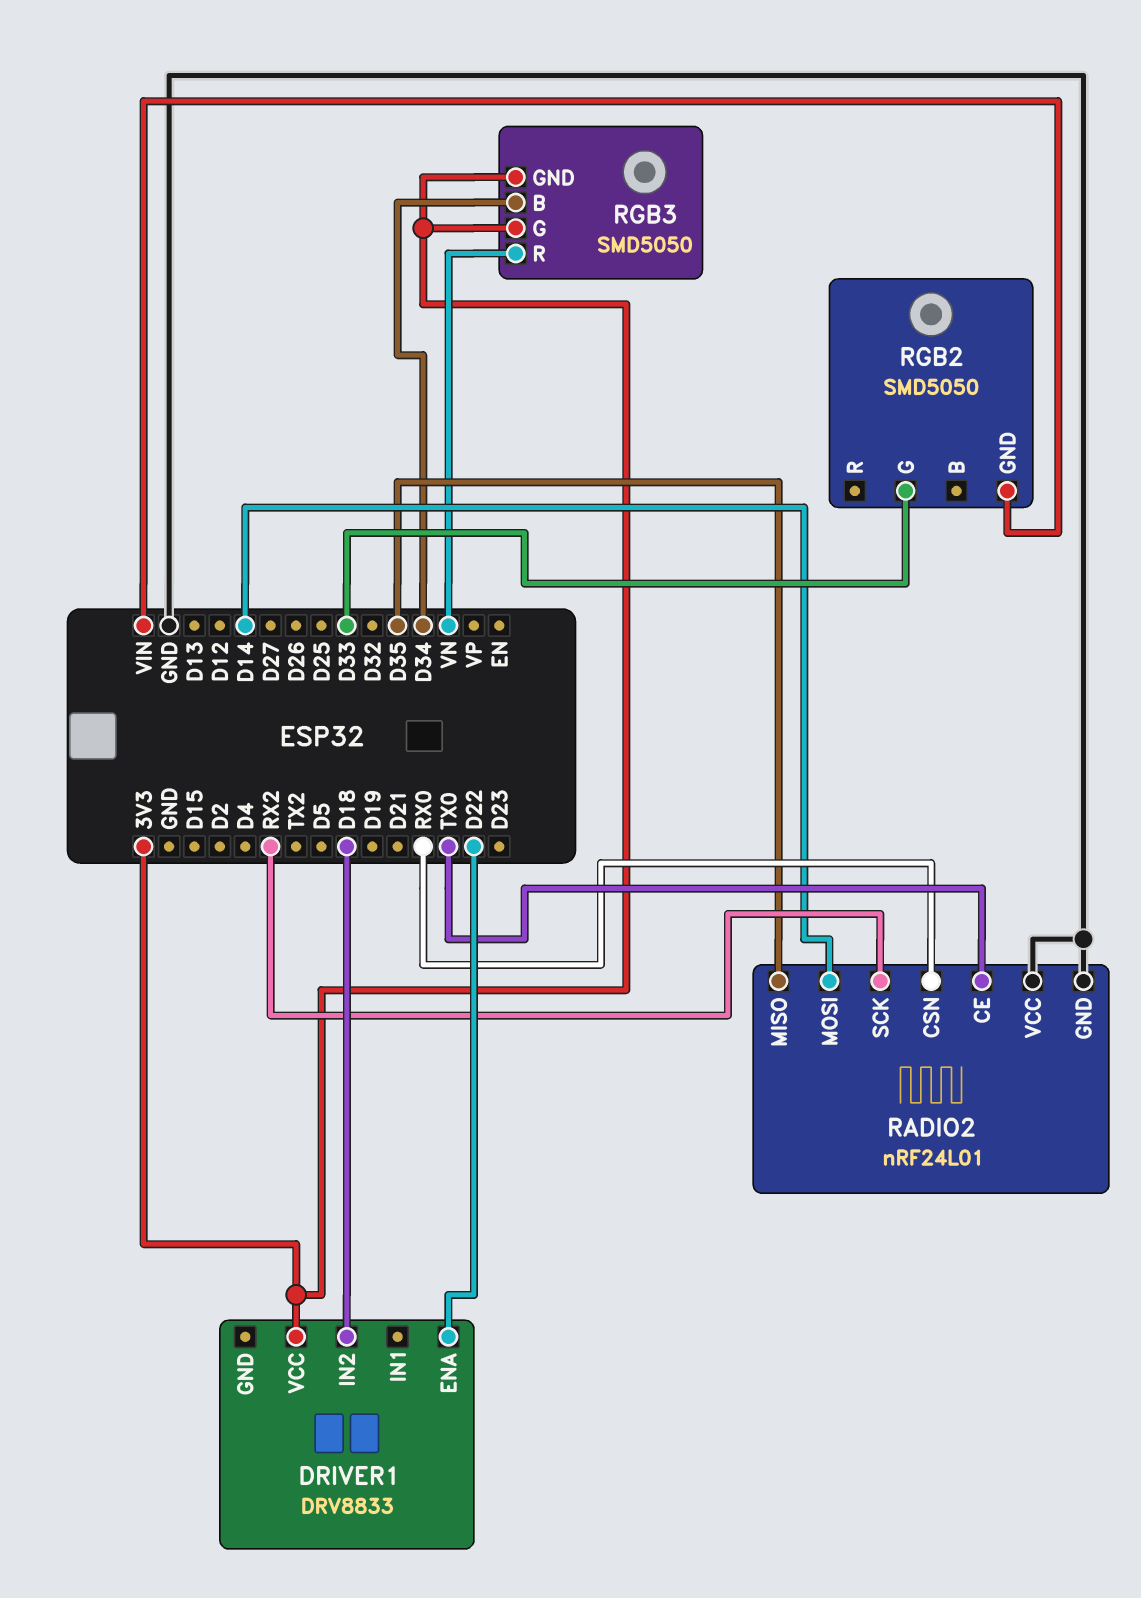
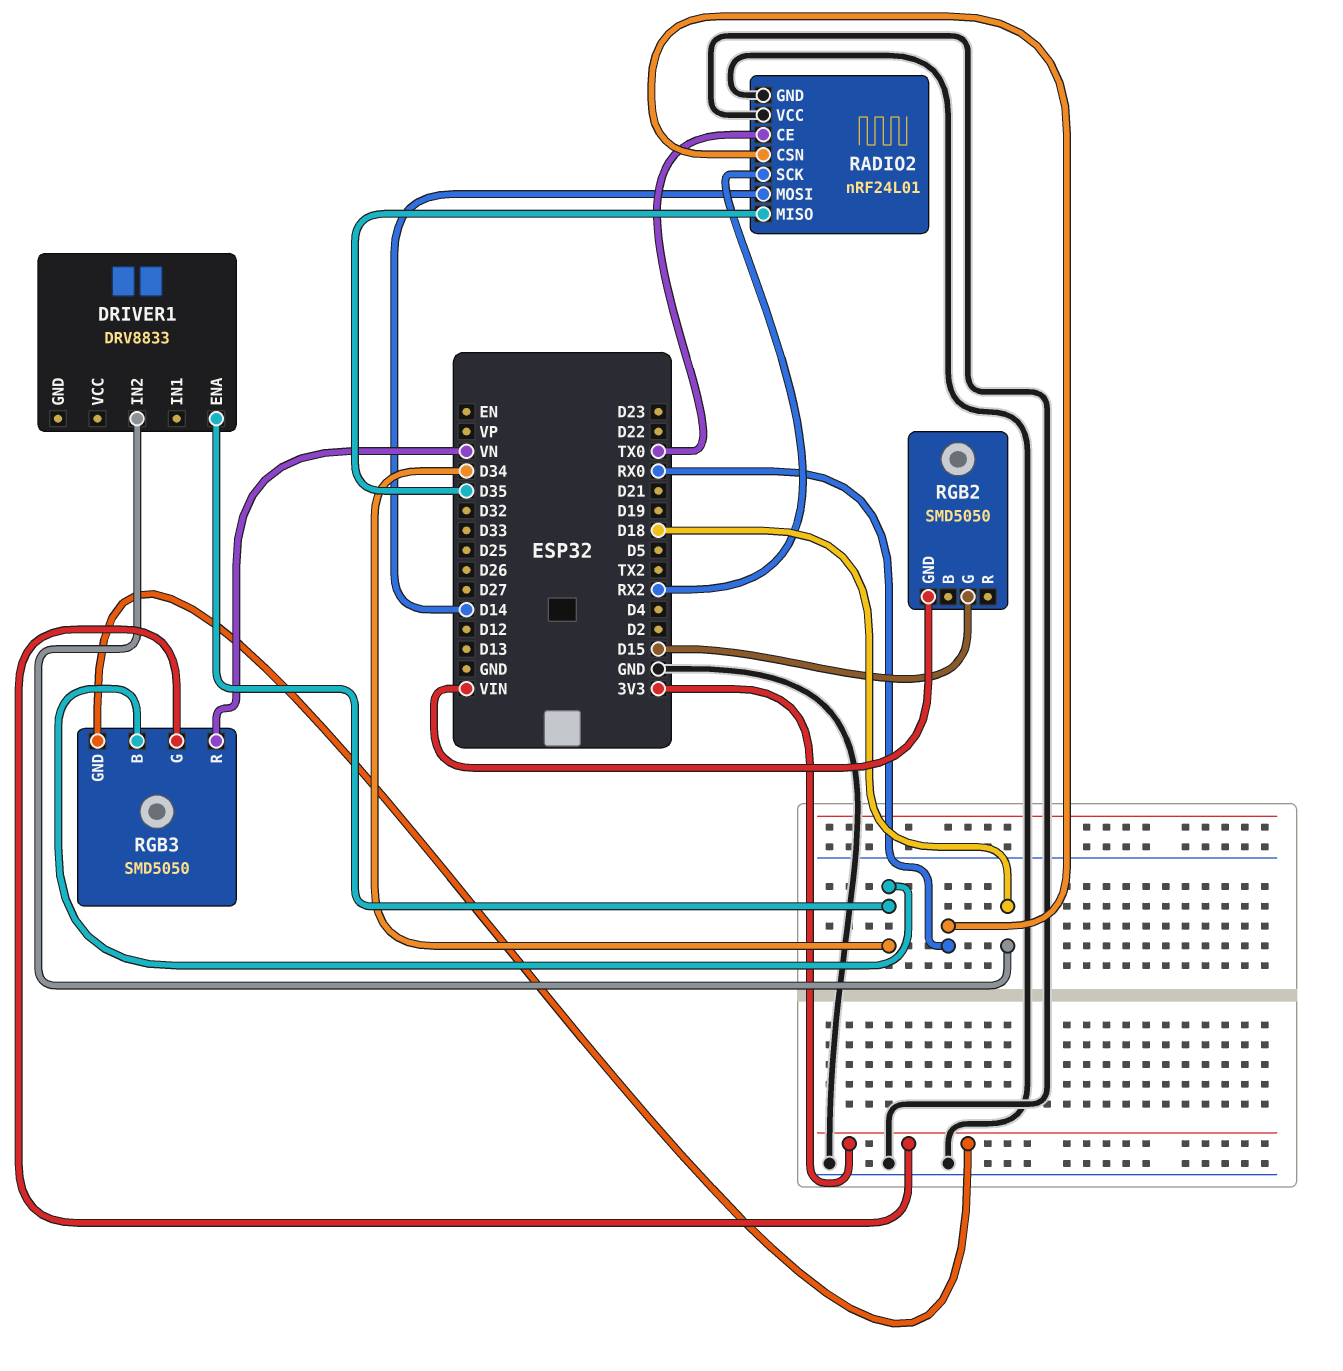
DRIVER1 pin ENA: D22 -> D34
DRIVER1 pin VCC: 3V3 -> none
RGB2 pin G: D33 -> D15

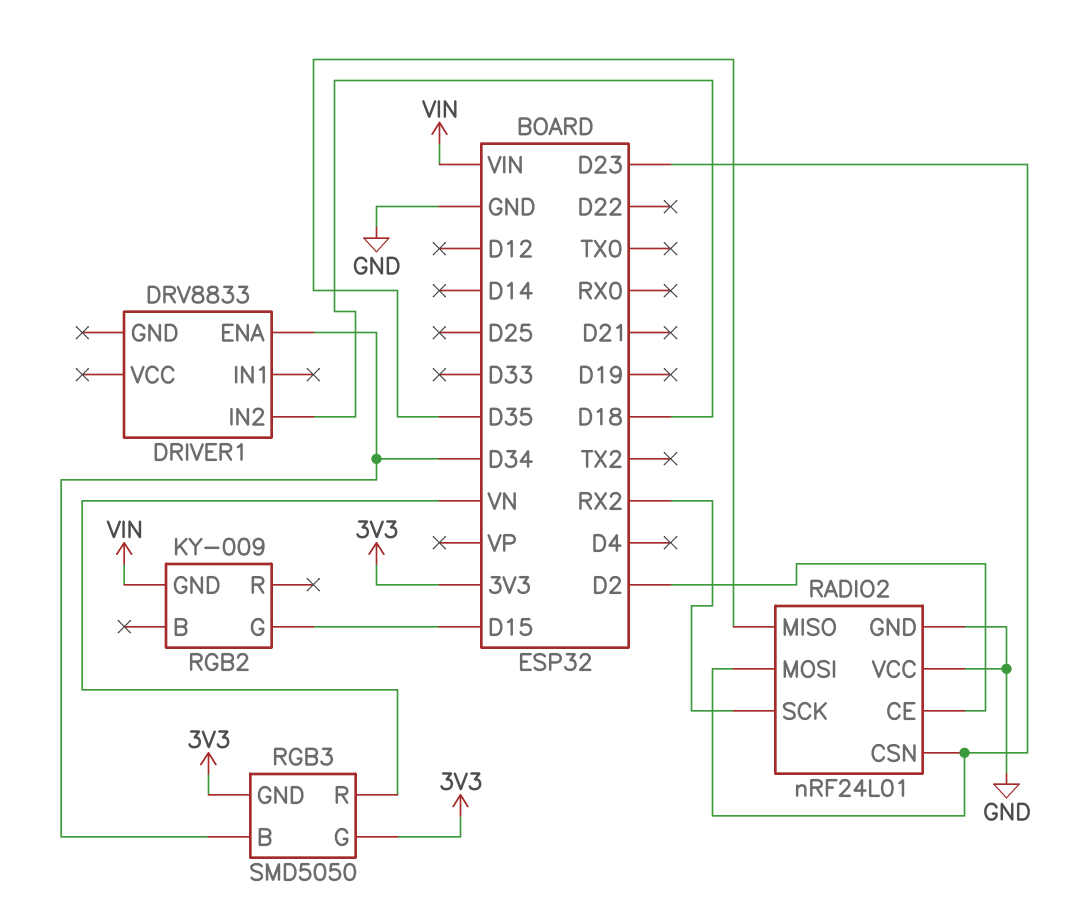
RADIO2 pin CE: TX0 -> D2
RADIO2 pin CSN: RX0 -> D23
RADIO2 pin MOSI: D14 -> D23
RGB2: SMD5050 -> KY-009

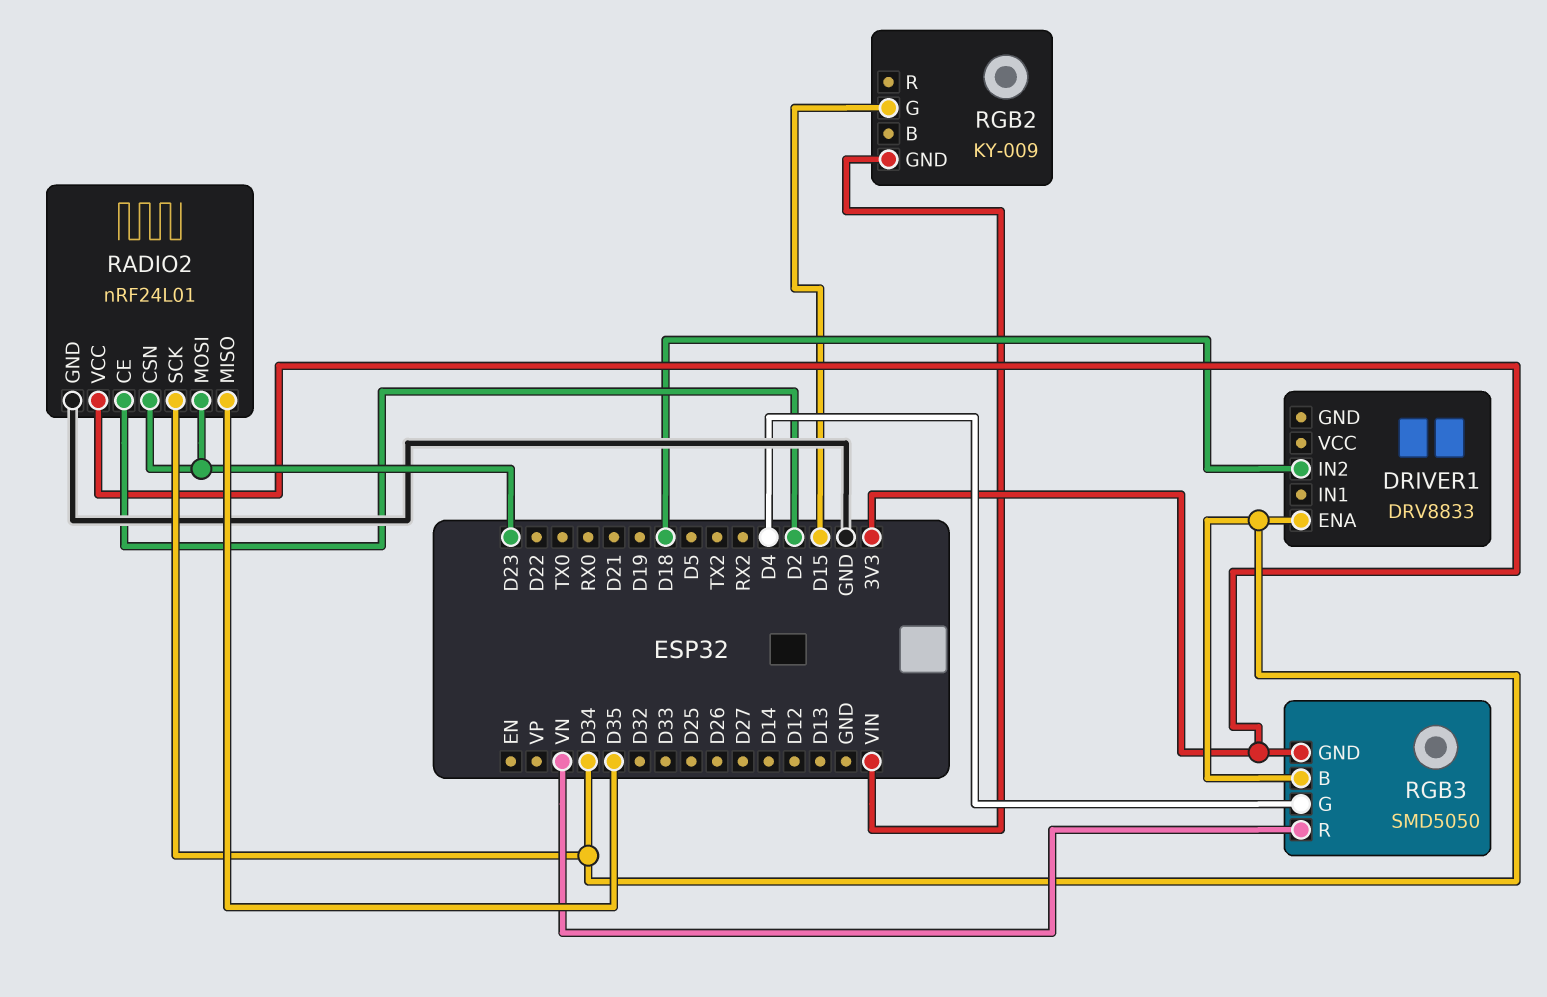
RADIO2 pin SCK: RX2 -> D34
RADIO2 pin VCC: GND -> 3V3
RGB3 pin G: 3V3 -> D4

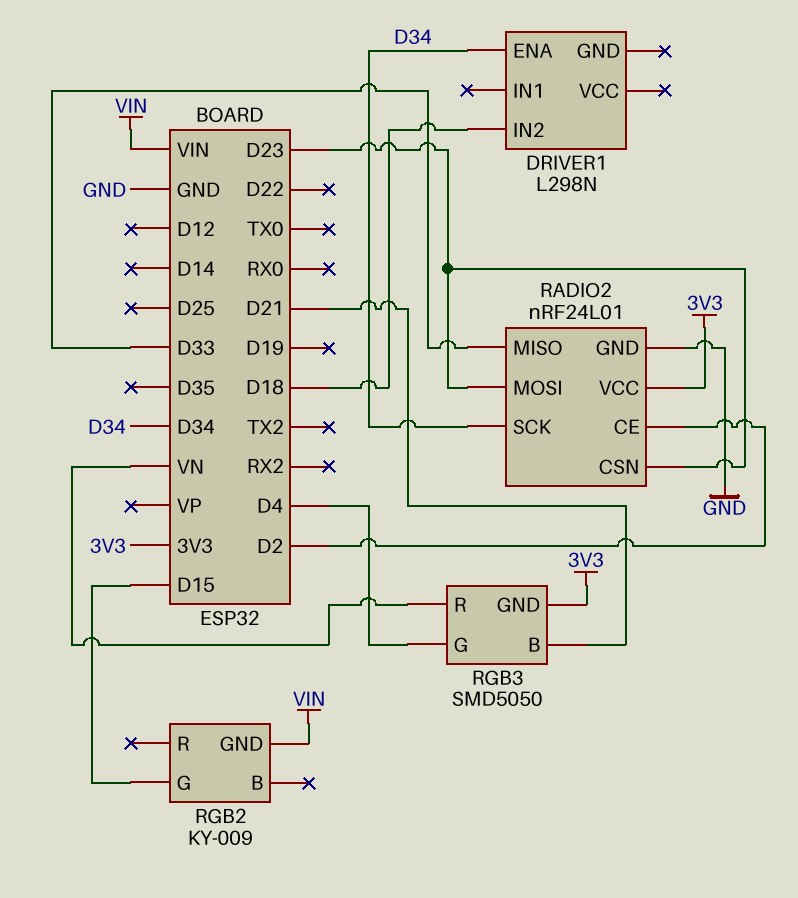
DRIVER1: DRV8833 -> L298N
RADIO2 pin MISO: D35 -> D33
RGB3 pin B: D34 -> D21

